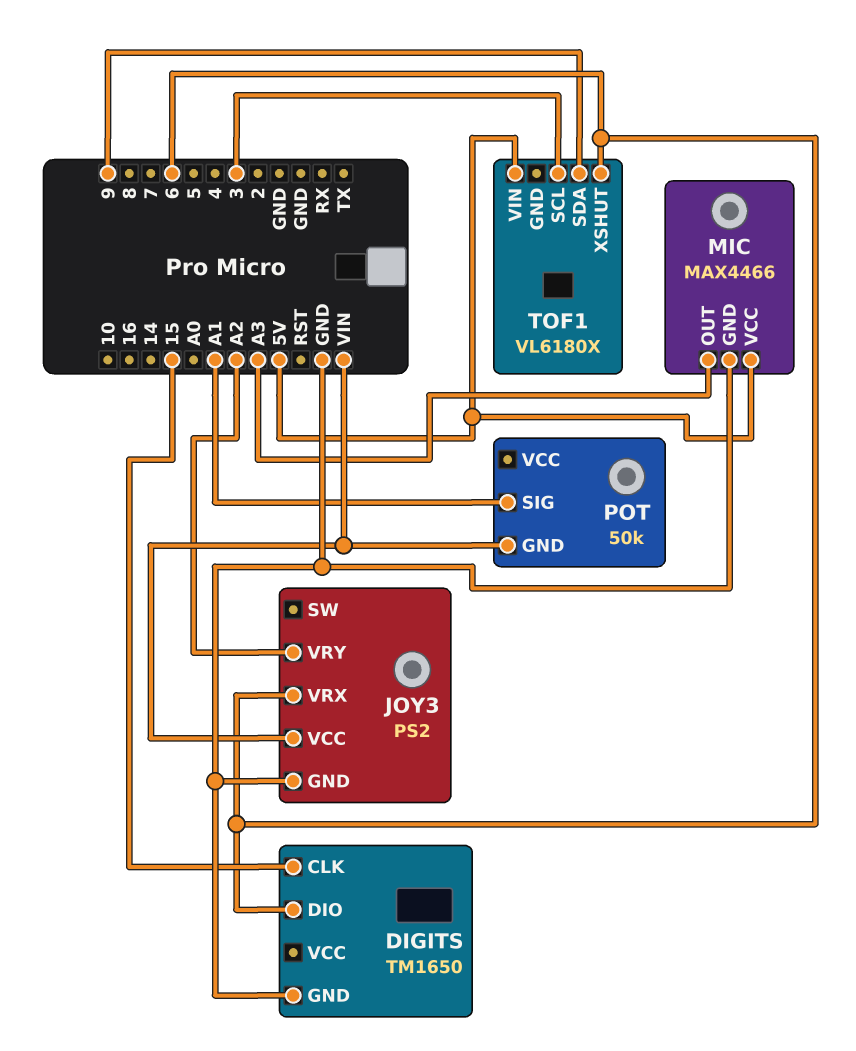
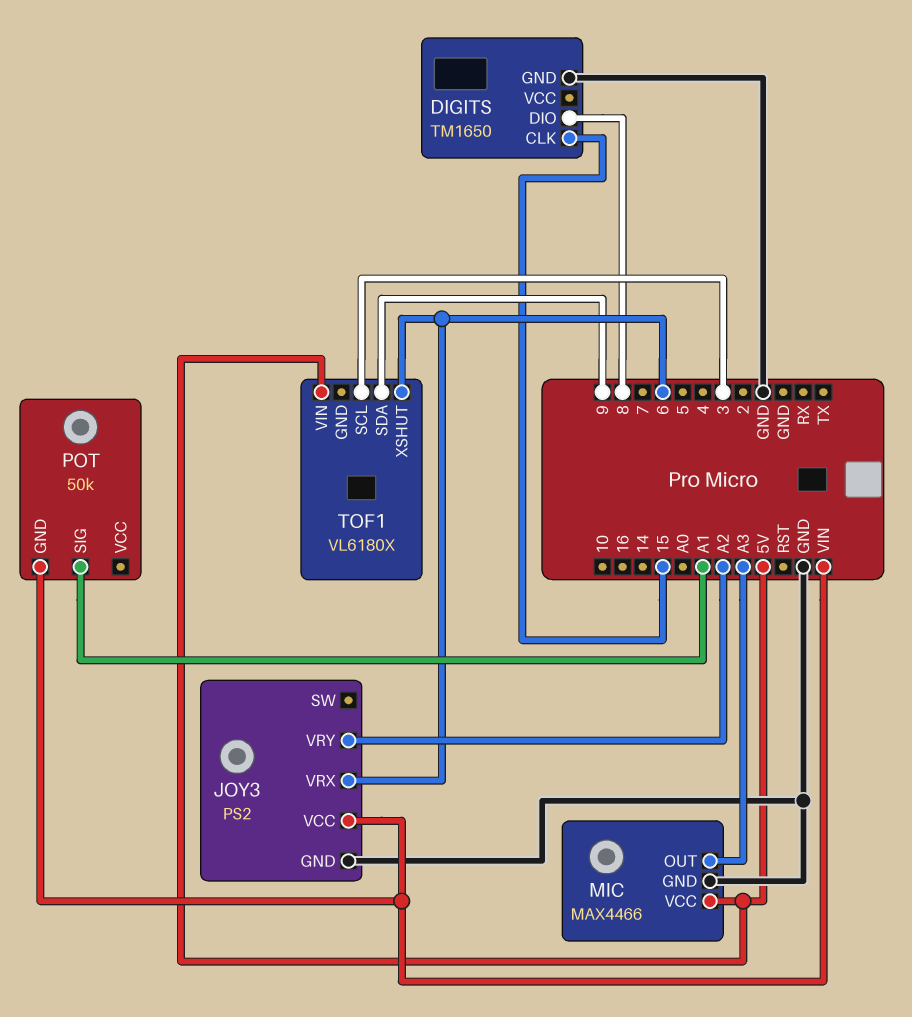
DIGITS pin DIO: 6 -> 8

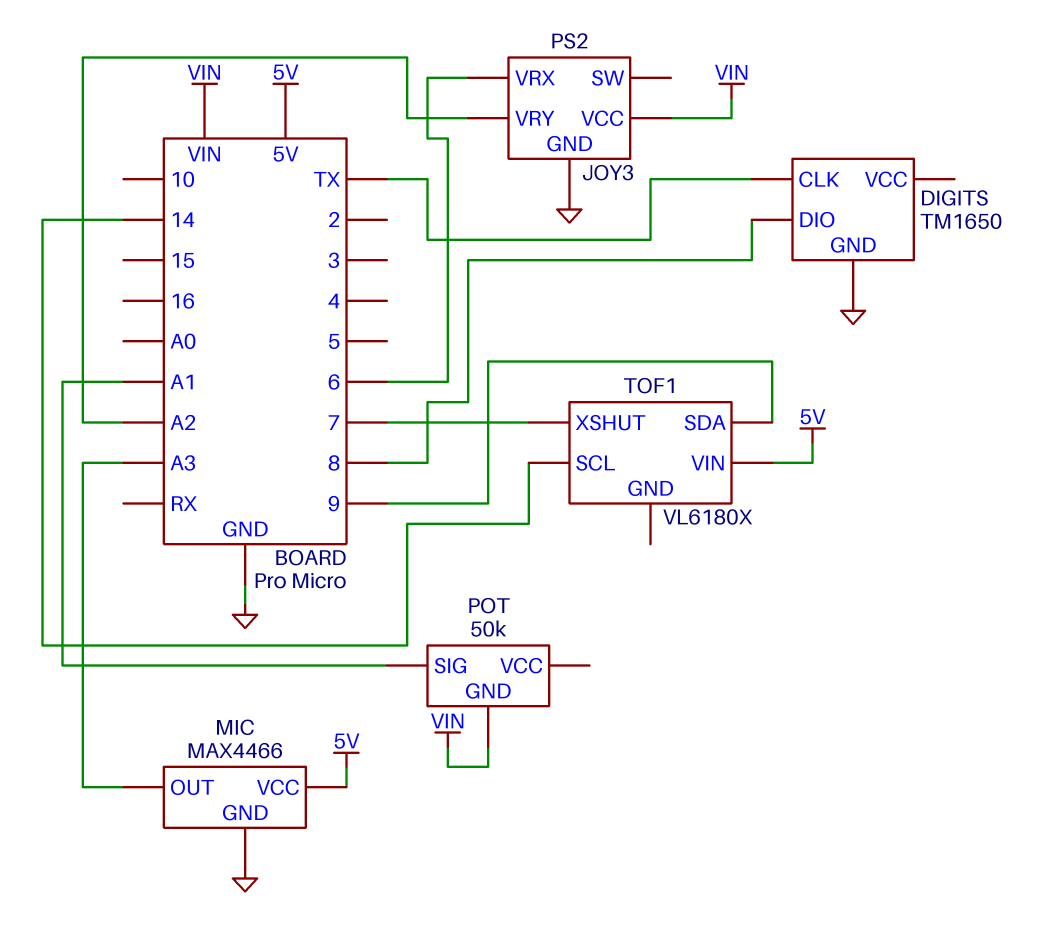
DIGITS pin CLK: 15 -> TX
TOF1 pin SCL: 3 -> 14
TOF1 pin XSHUT: 6 -> 7

